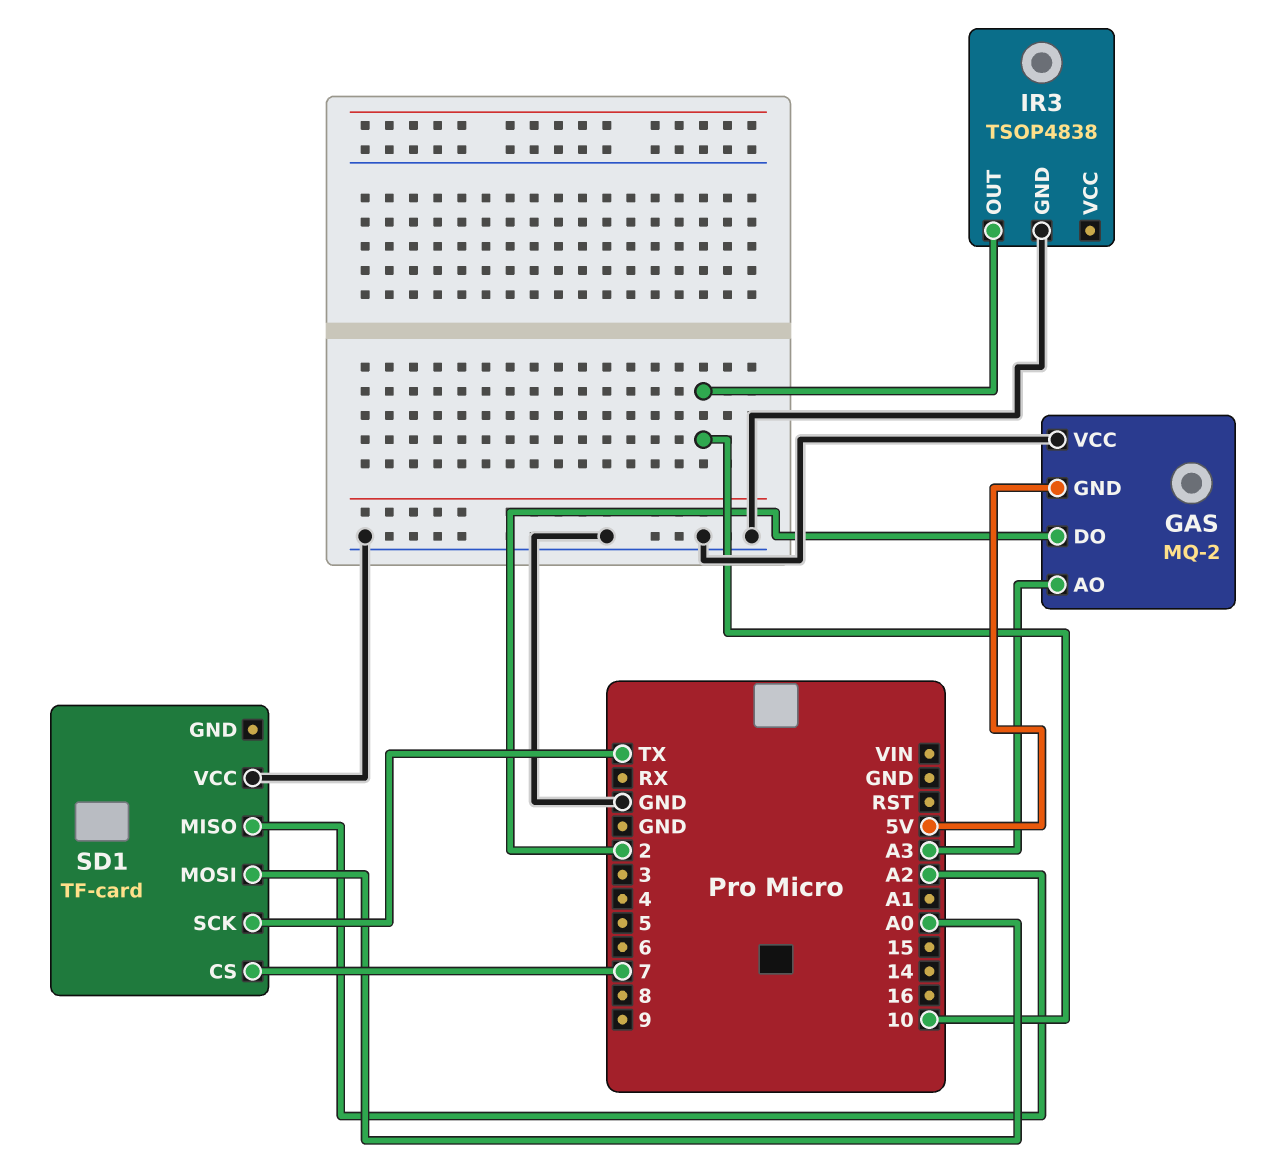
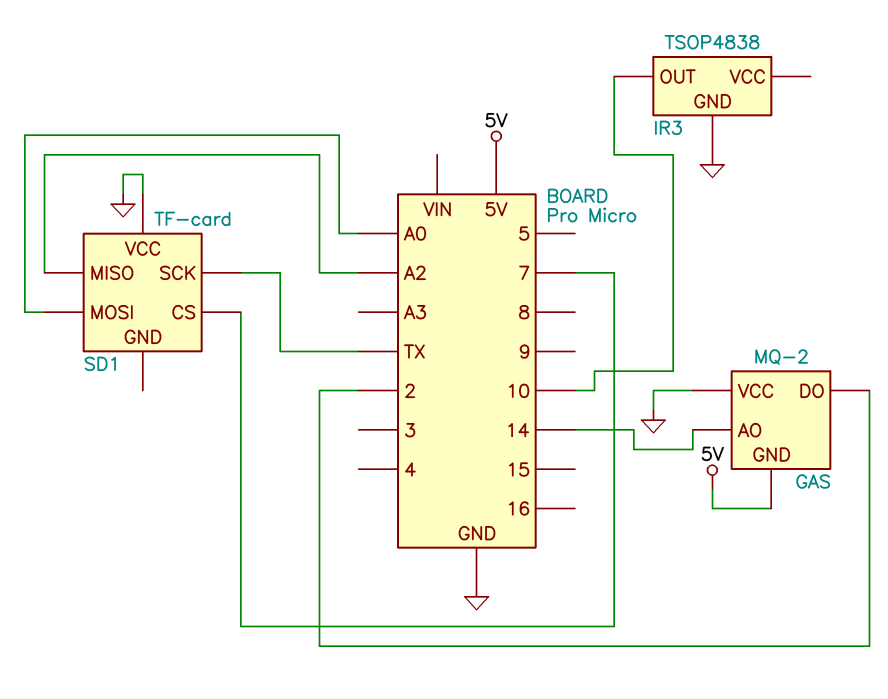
GAS pin AO: A3 -> 14

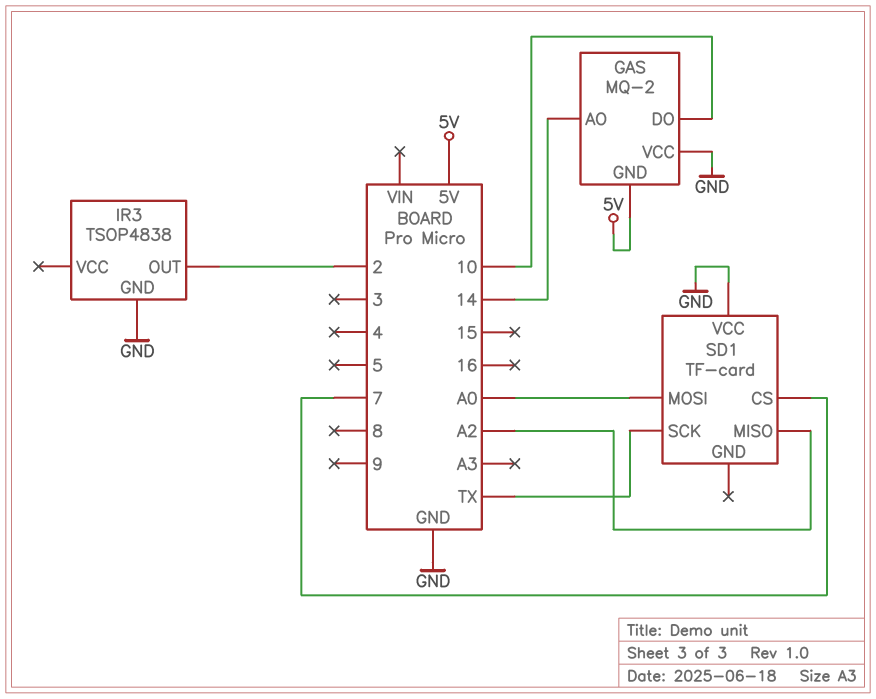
GAS pin DO: 2 -> 10
IR3 pin OUT: 10 -> 2

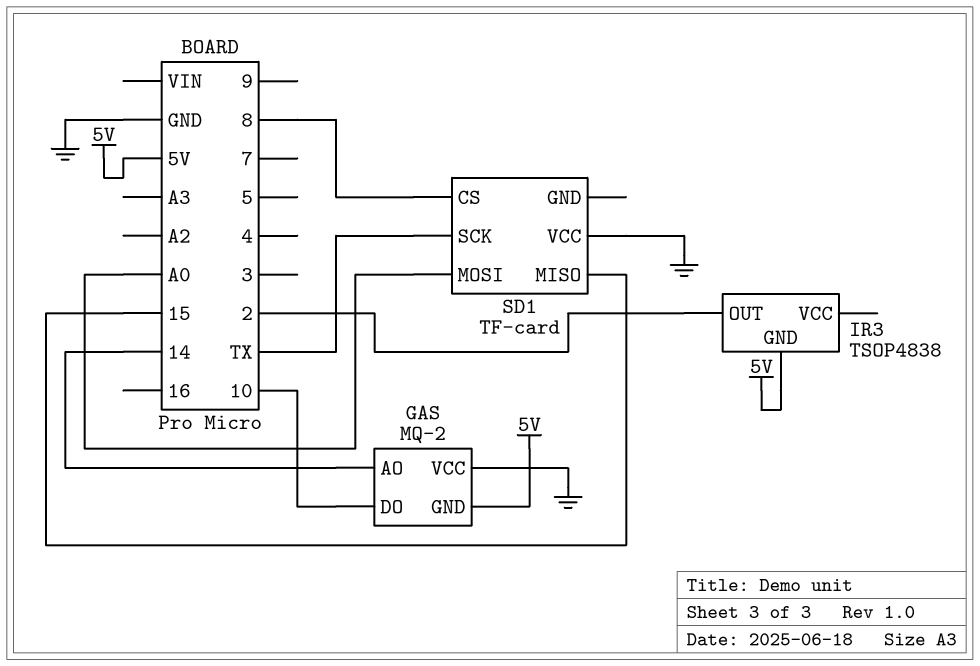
IR3 pin GND: GND -> 5V
SD1 pin CS: 7 -> 8
SD1 pin MISO: A2 -> 15

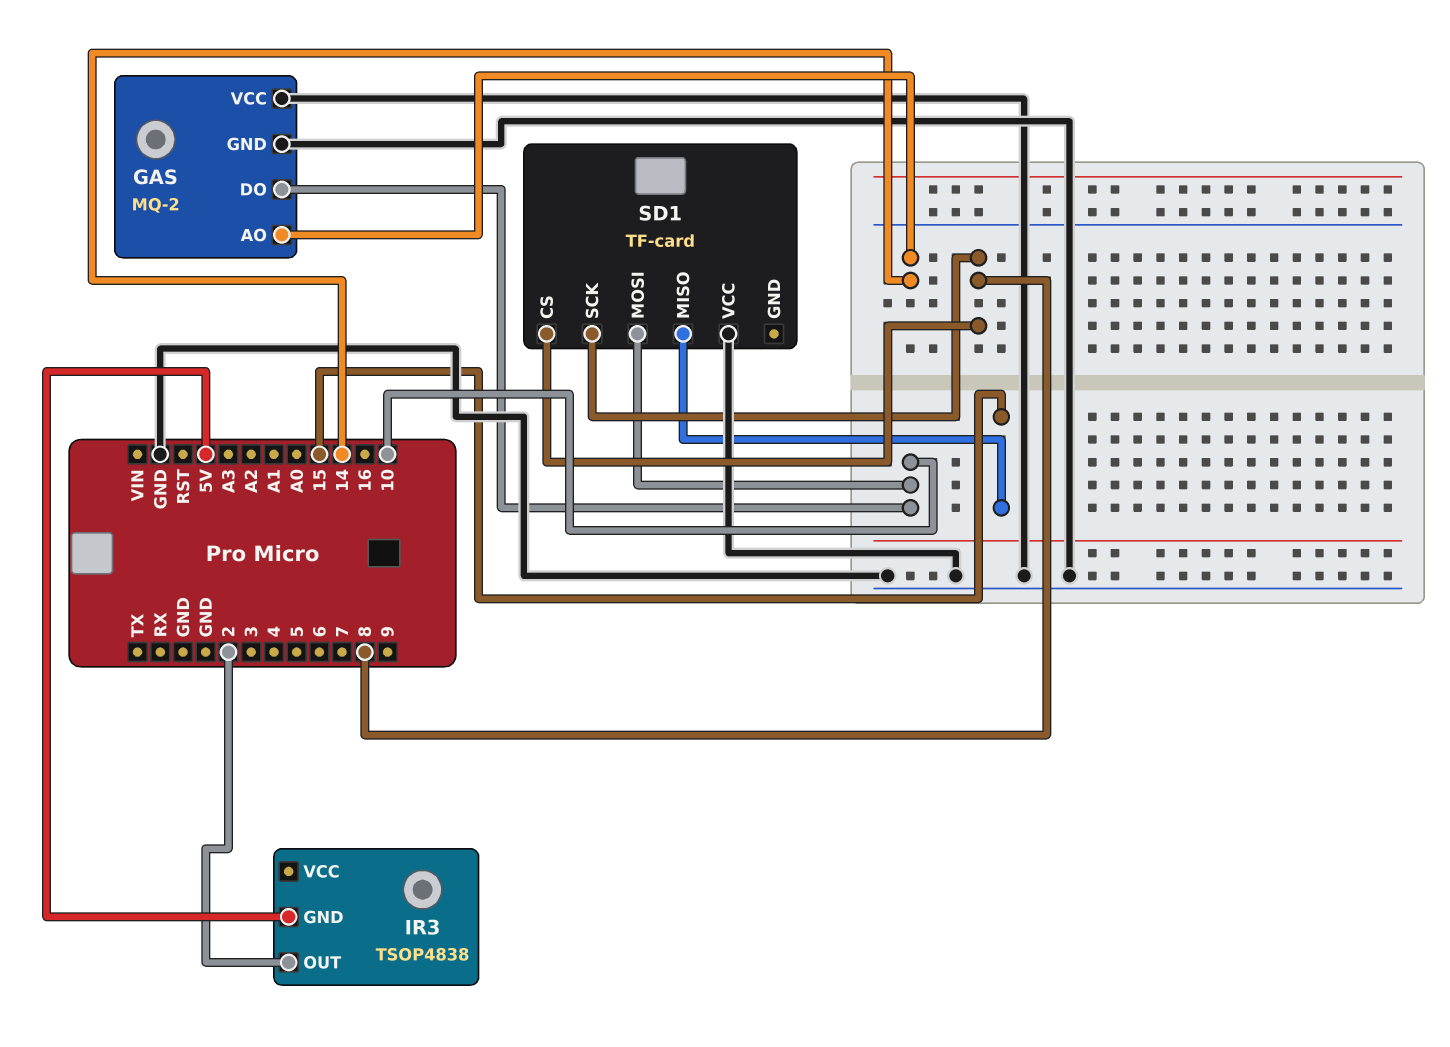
GAS pin GND: 5V -> GND
SD1 pin MOSI: A0 -> 10
SD1 pin SCK: TX -> 8

